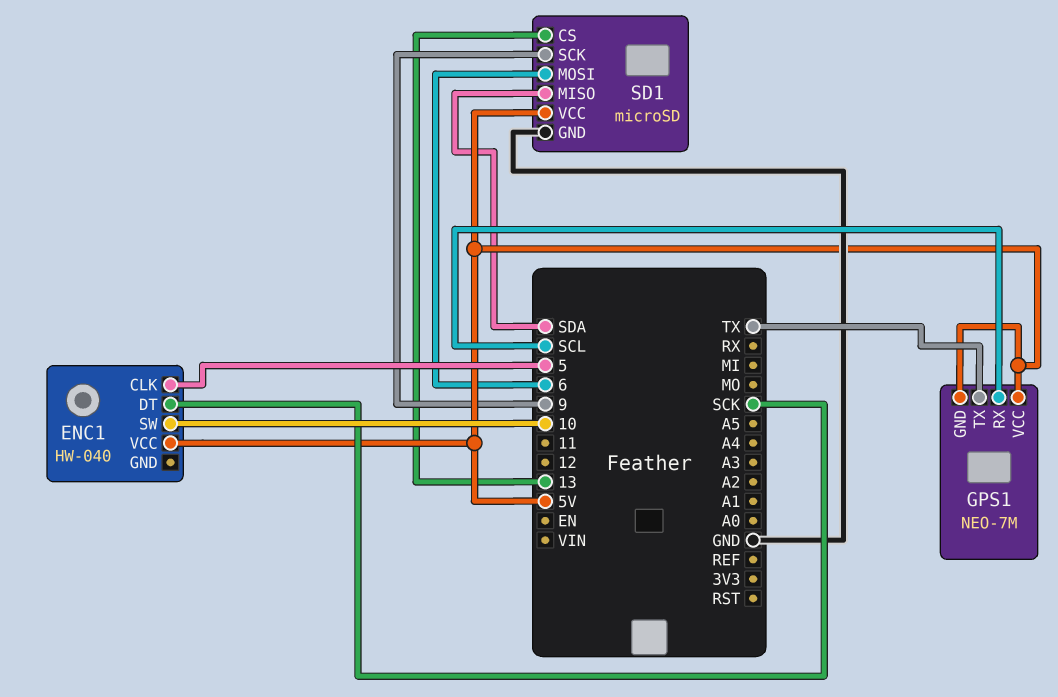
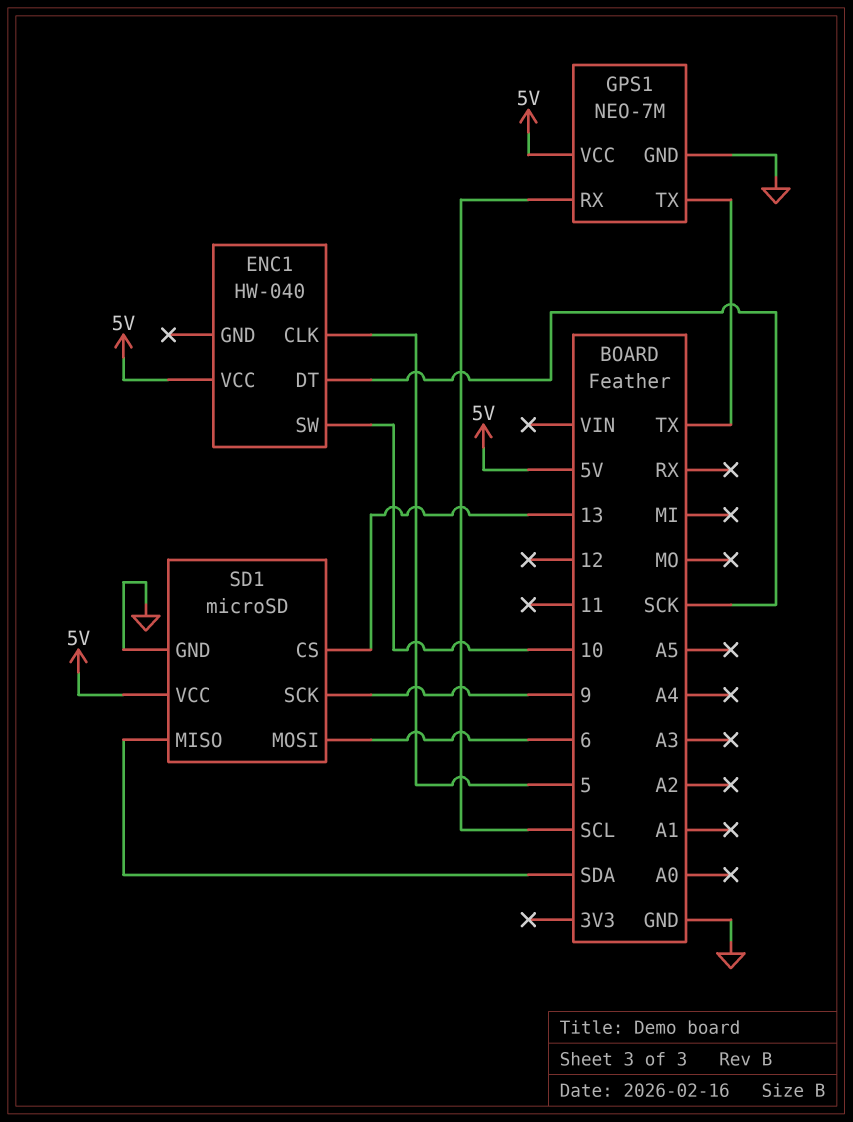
GPS1 pin GND: 5V -> GND

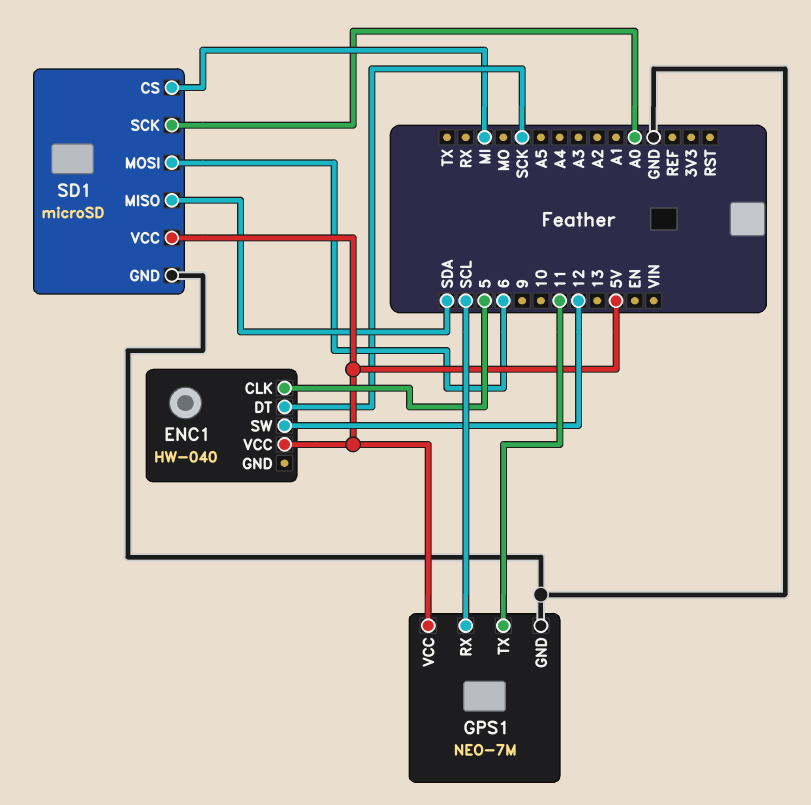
ENC1 pin SW: 10 -> 12
GPS1 pin TX: TX -> 11
SD1 pin CS: 13 -> MI
SD1 pin SCK: 9 -> A0

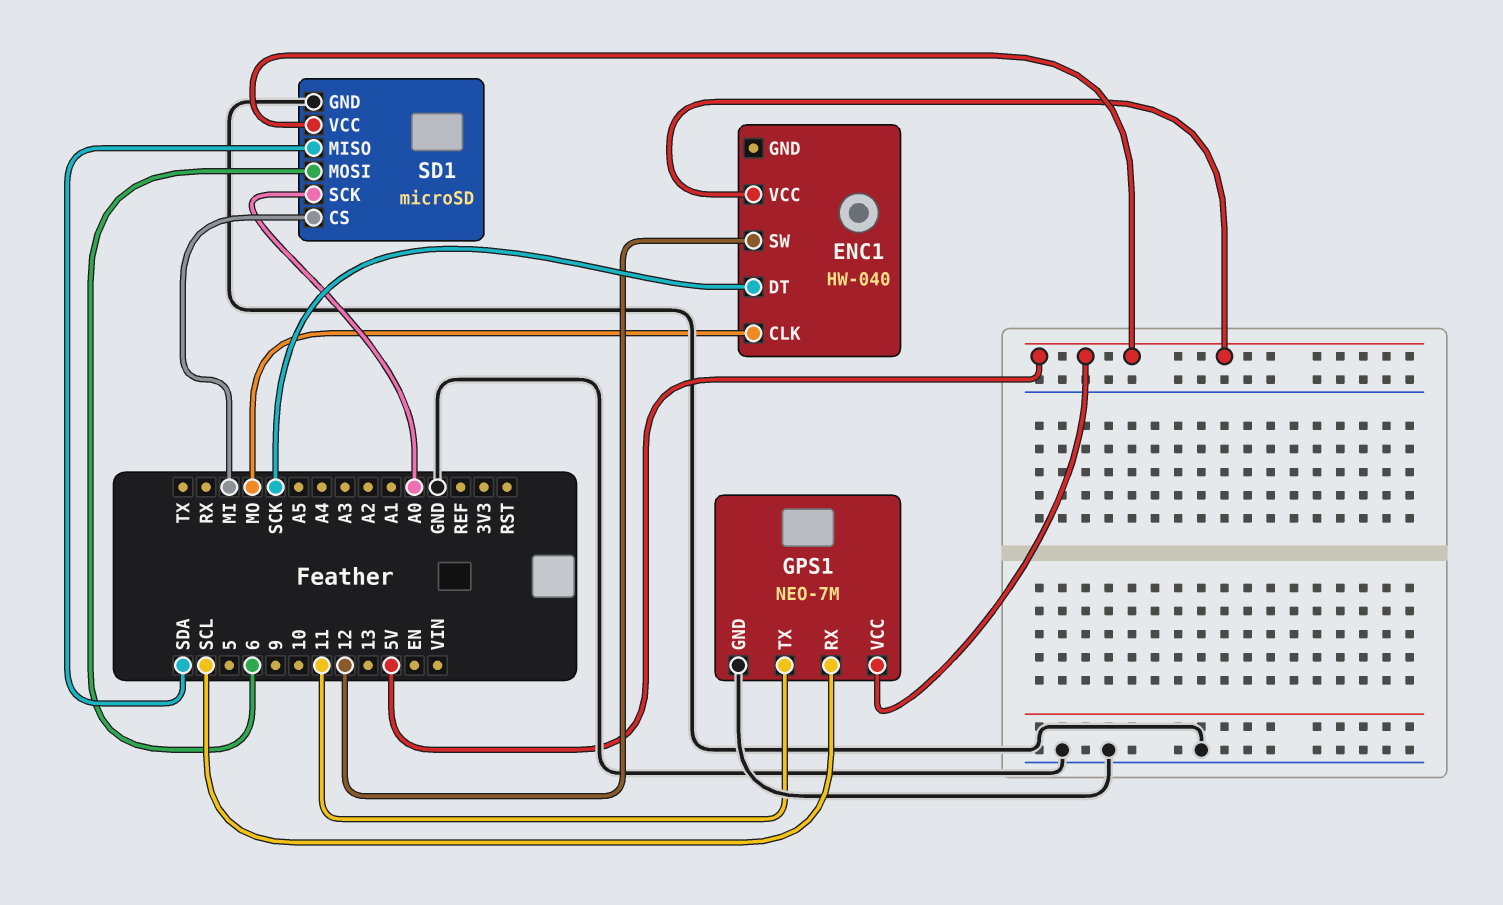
ENC1 pin CLK: 5 -> MO

